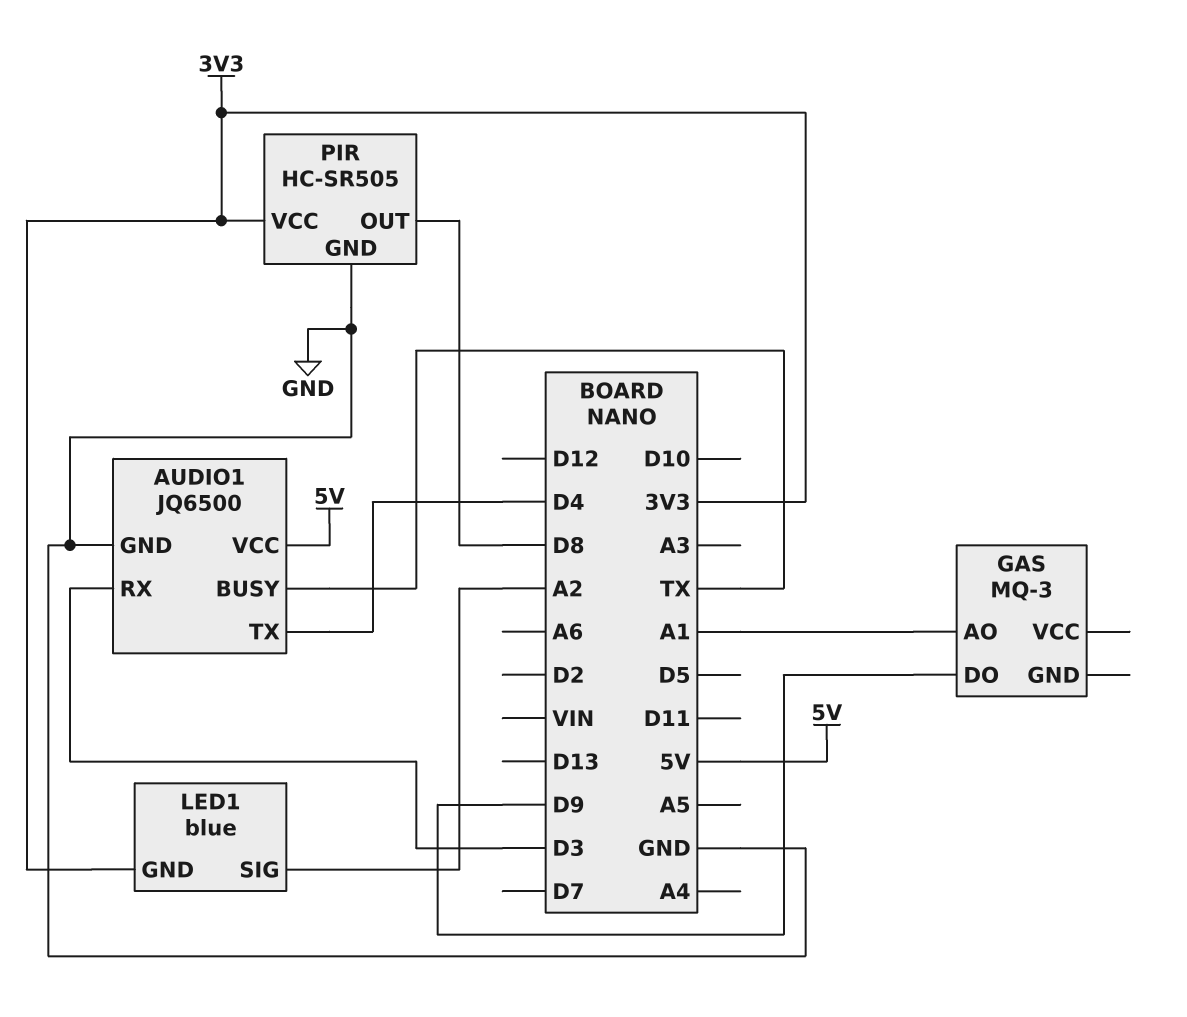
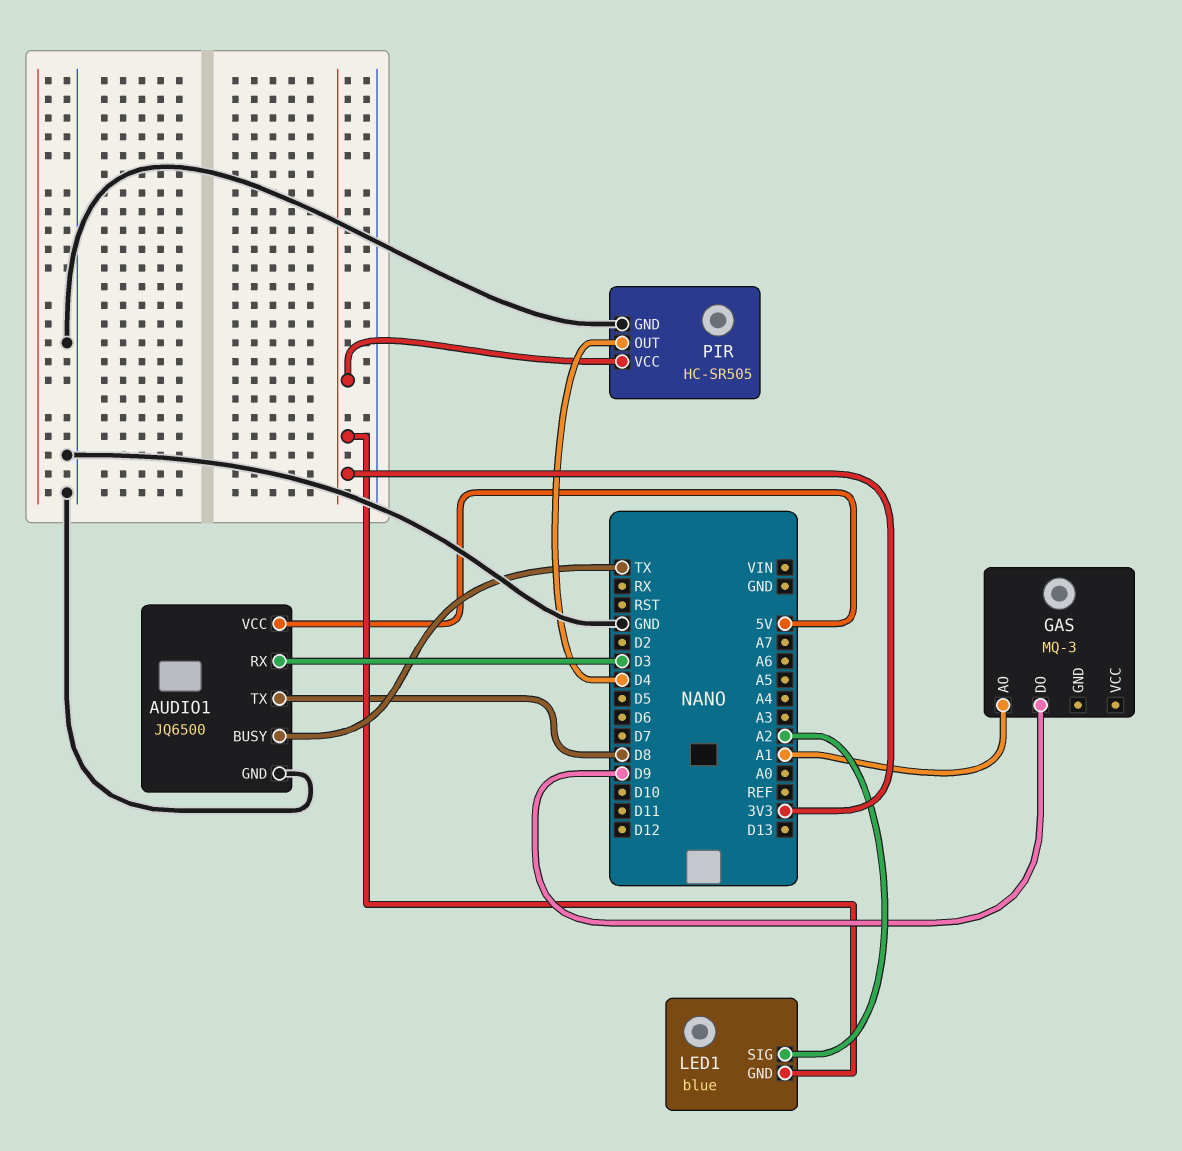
AUDIO1 pin TX: D4 -> D8
PIR pin OUT: D8 -> D4

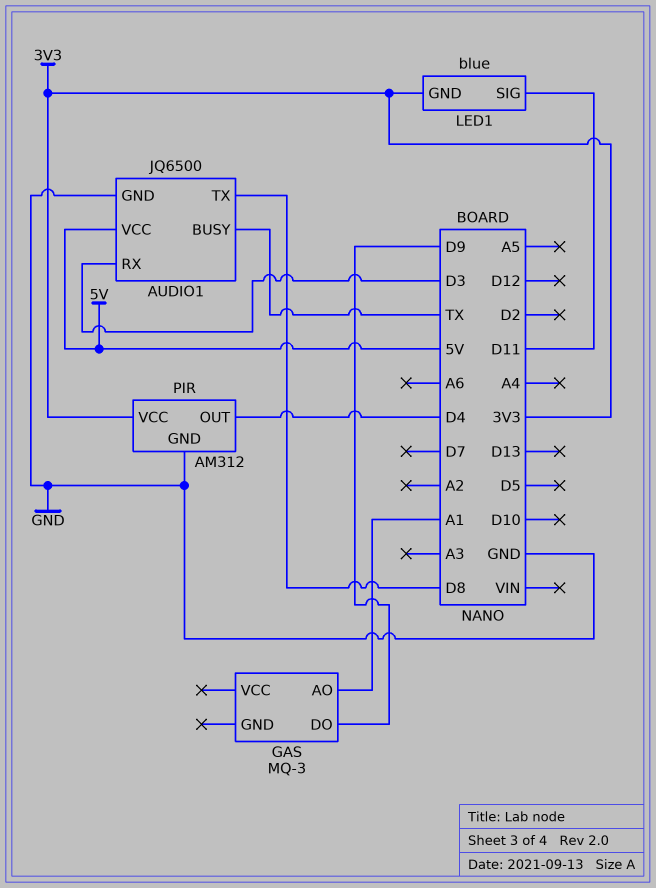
LED1 pin SIG: A2 -> D11
PIR: HC-SR505 -> AM312

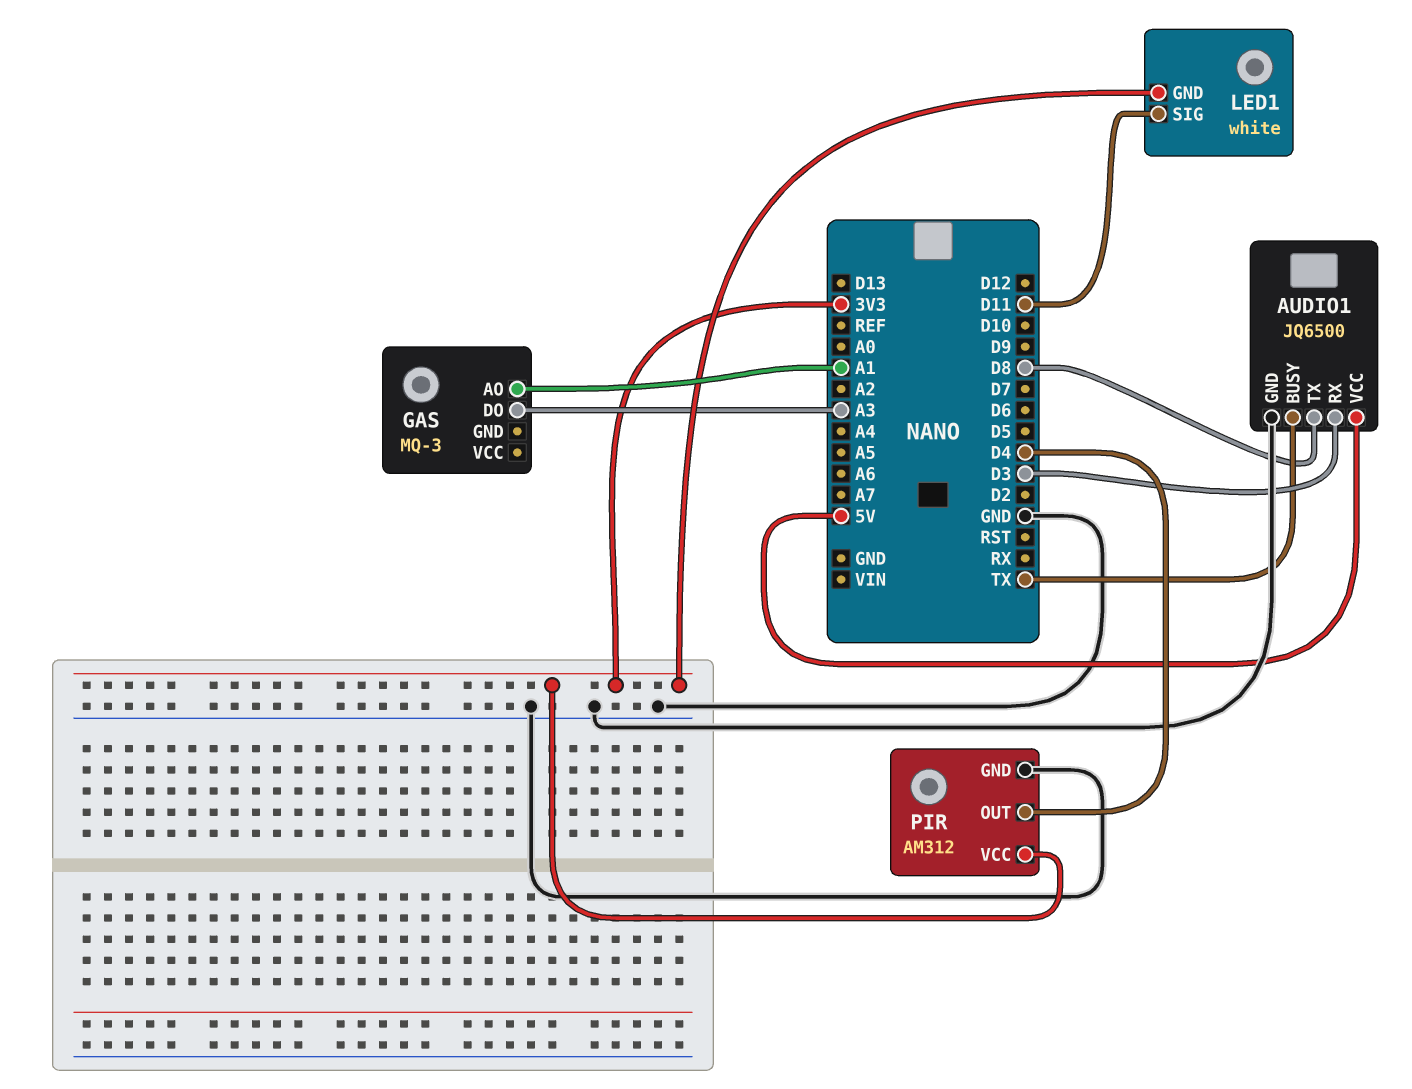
GAS pin DO: D9 -> A3
LED1: blue -> white

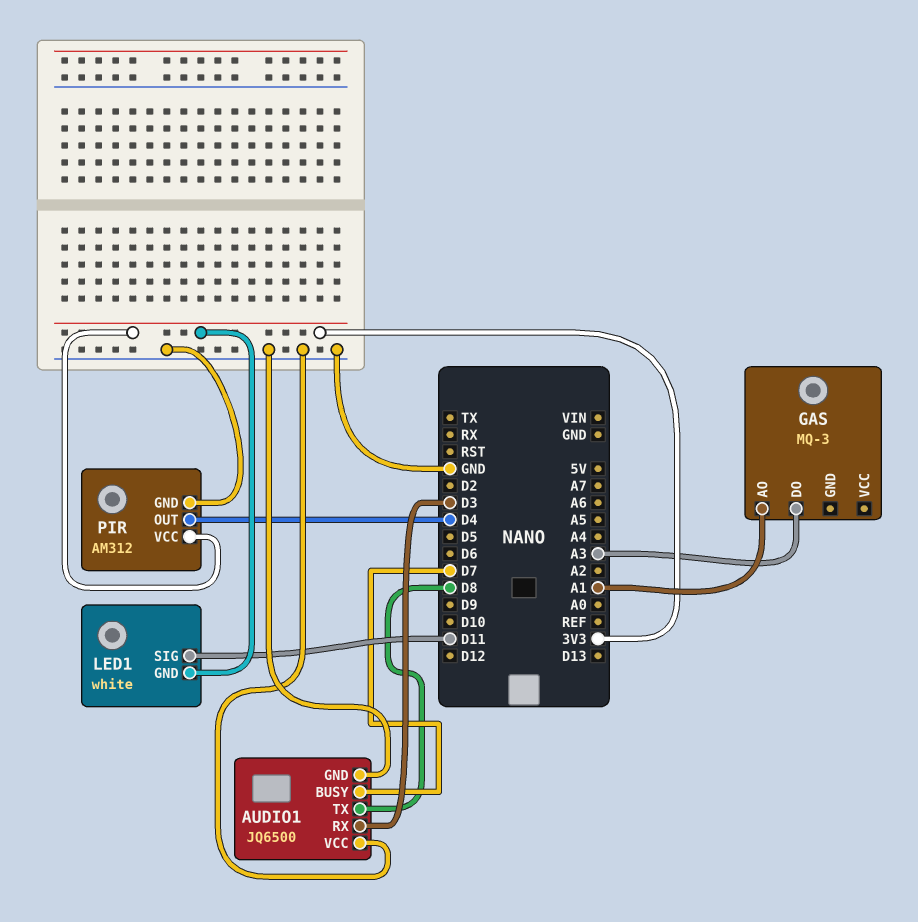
AUDIO1 pin BUSY: TX -> D7
AUDIO1 pin VCC: 5V -> GND

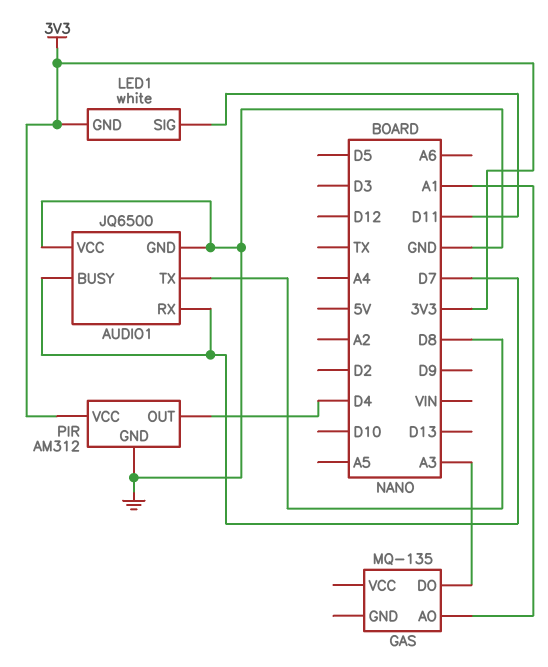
AUDIO1 pin RX: D3 -> D7
GAS: MQ-3 -> MQ-135

